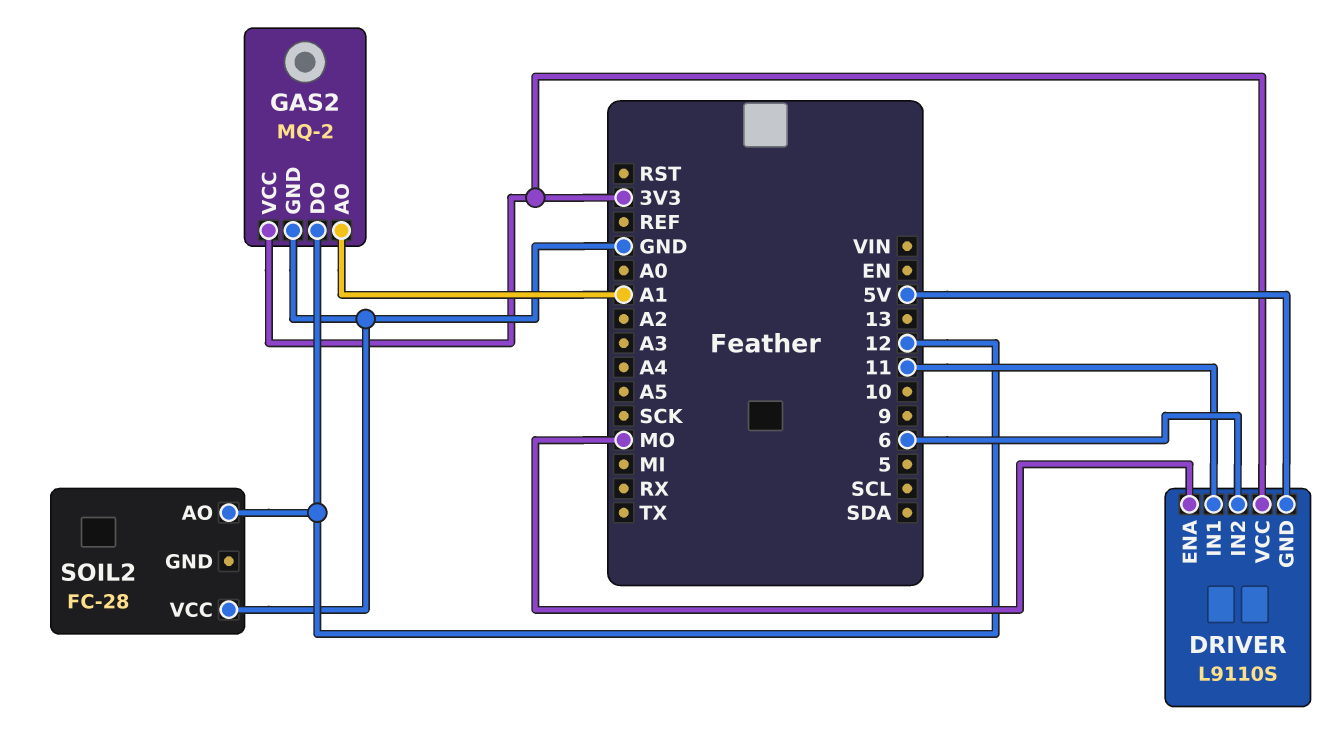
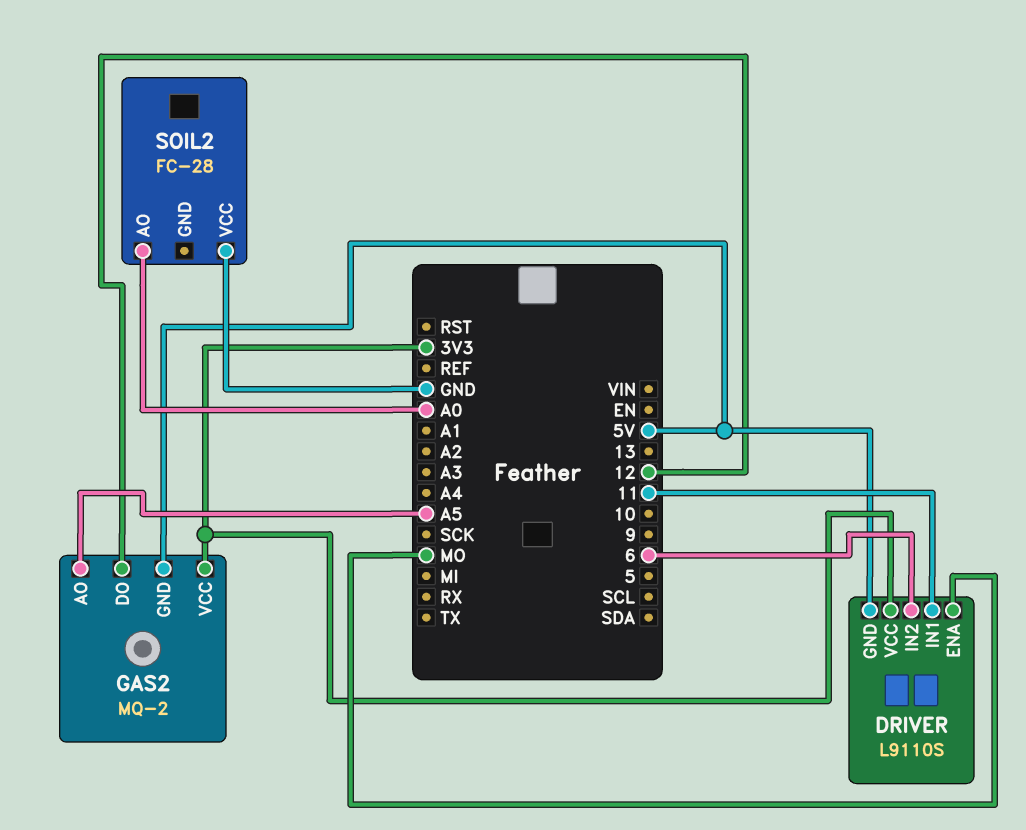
GAS2 pin AO: A1 -> A5
GAS2 pin GND: GND -> 5V
SOIL2 pin AO: 12 -> A0

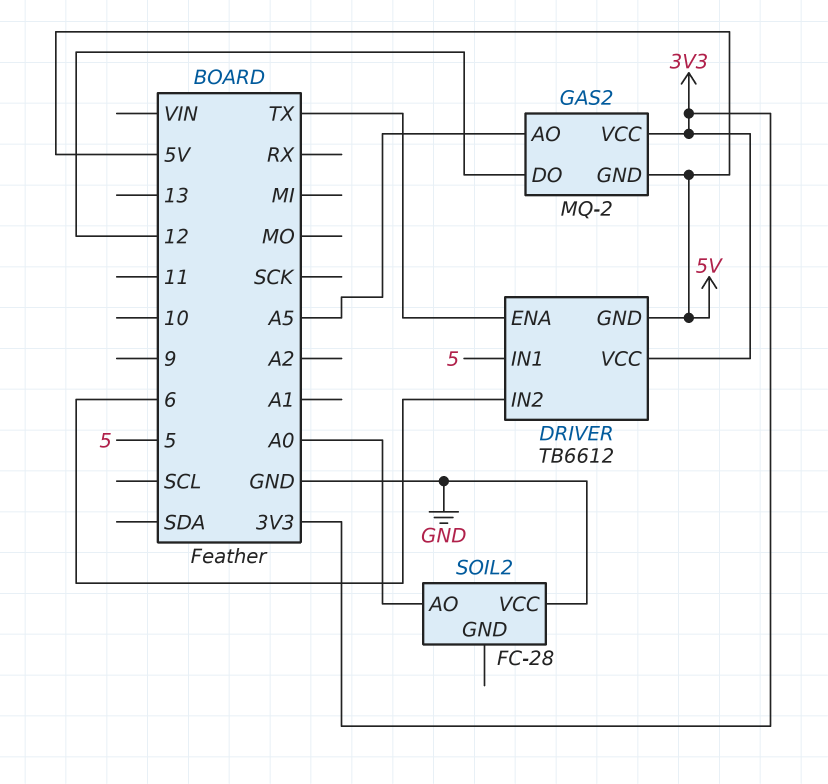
DRIVER: L9110S -> TB6612
DRIVER pin ENA: MO -> TX
DRIVER pin IN1: 11 -> 5

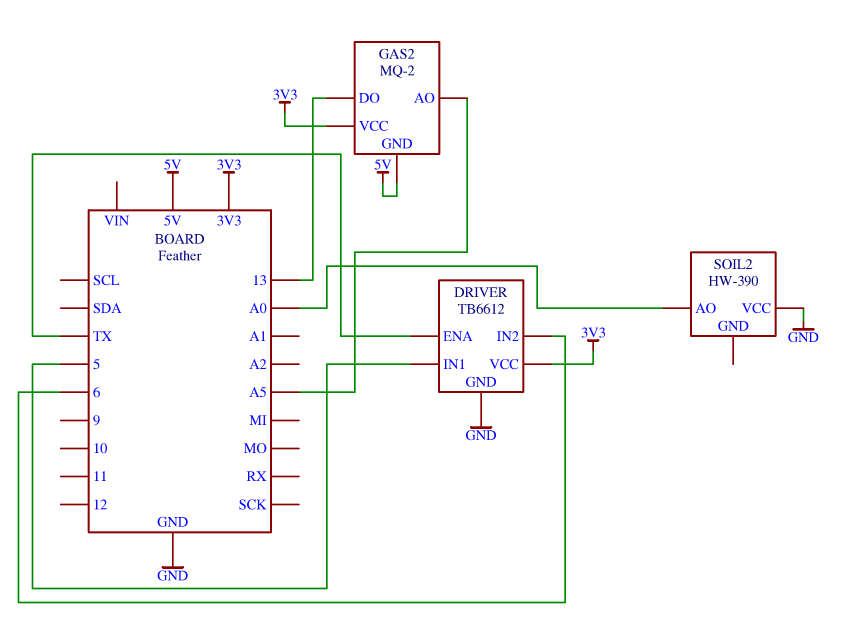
DRIVER pin GND: 5V -> GND
GAS2 pin DO: 12 -> 13
SOIL2: FC-28 -> HW-390

